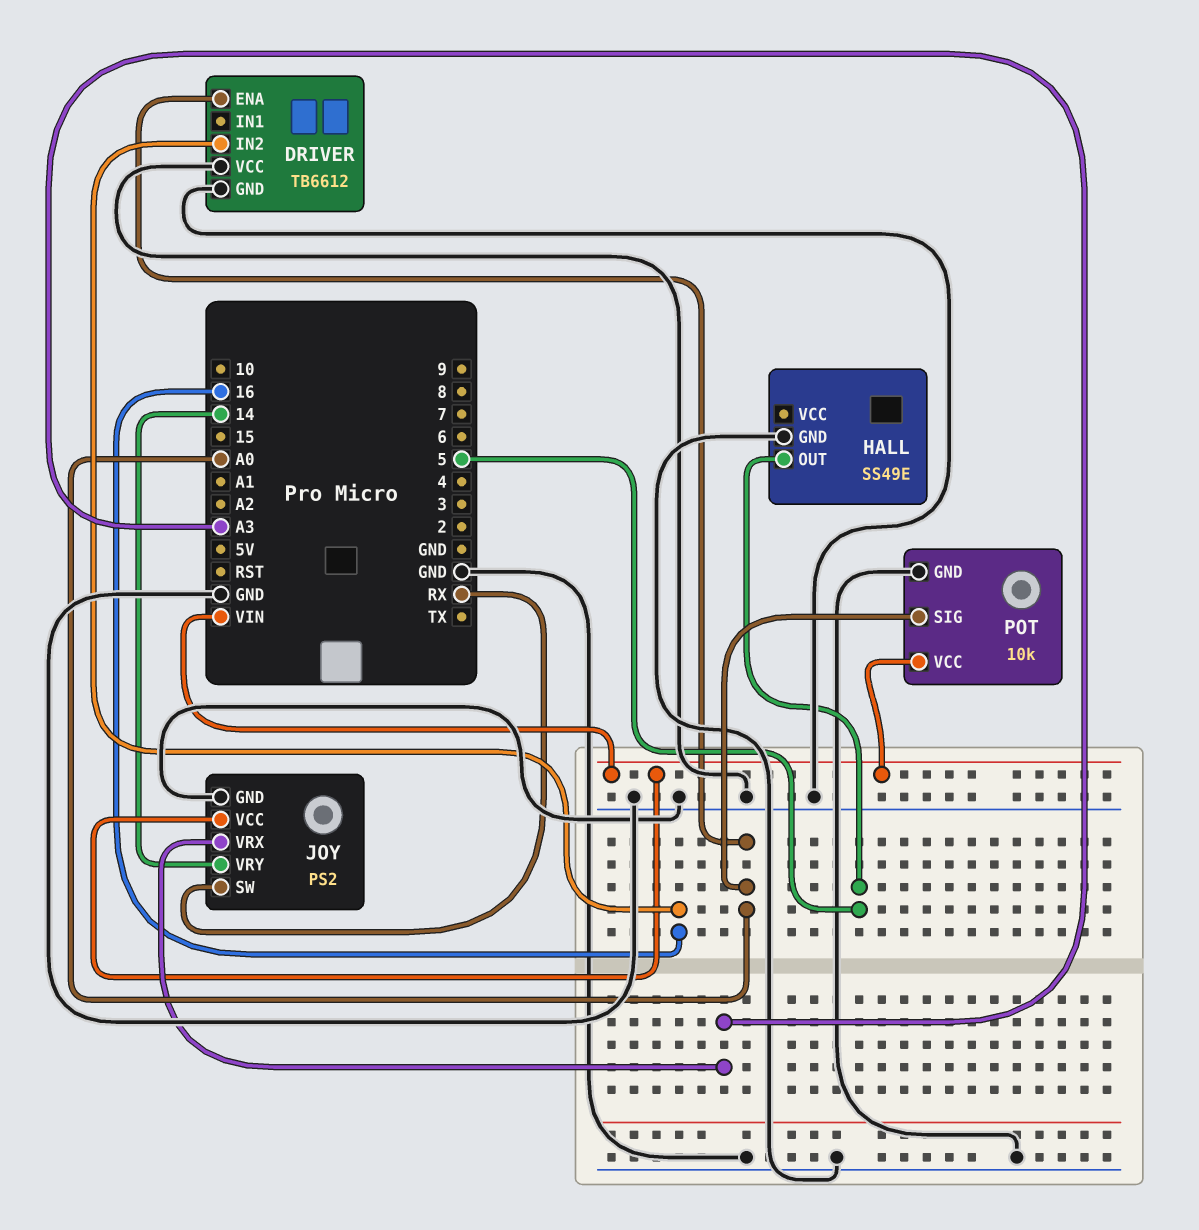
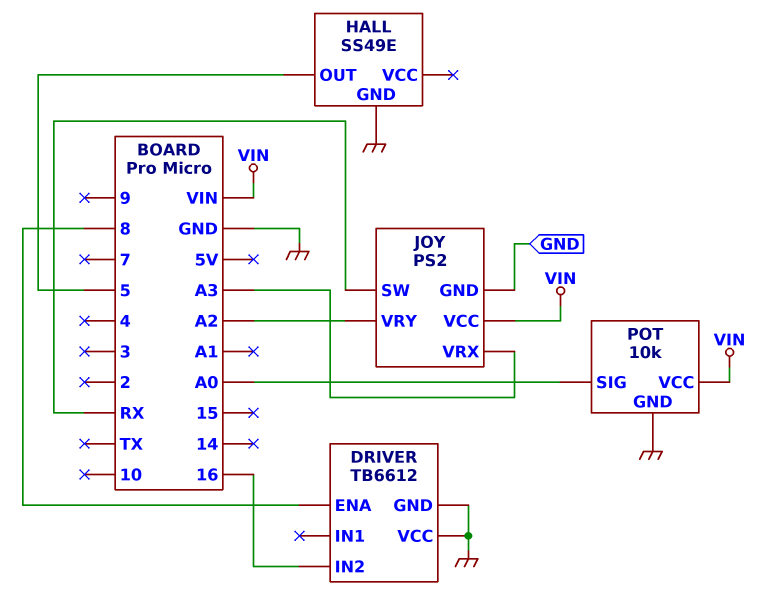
DRIVER pin ENA: A0 -> 8
JOY pin VRY: 14 -> A2

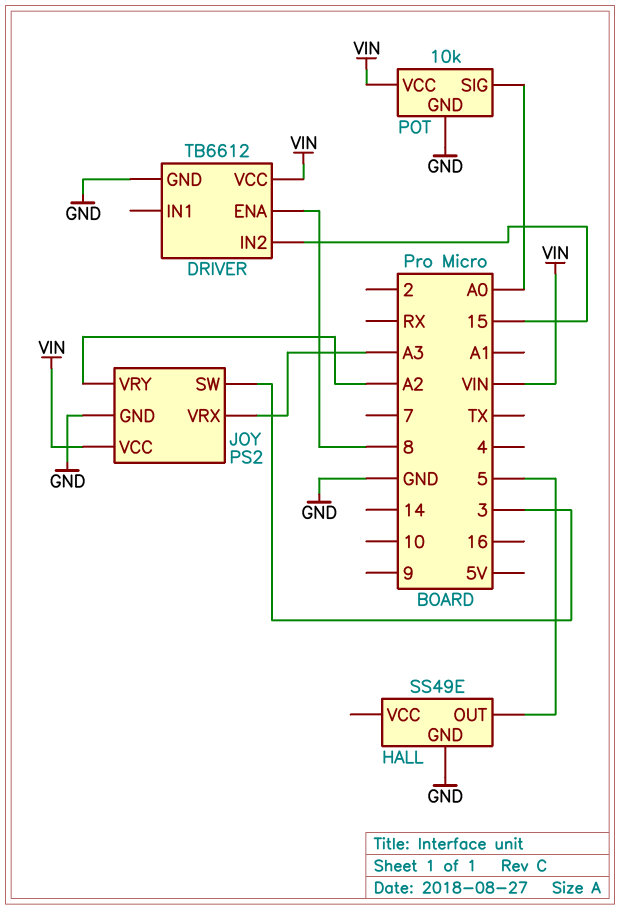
DRIVER pin IN2: 16 -> 15
DRIVER pin VCC: GND -> VIN
JOY pin SW: RX -> 3

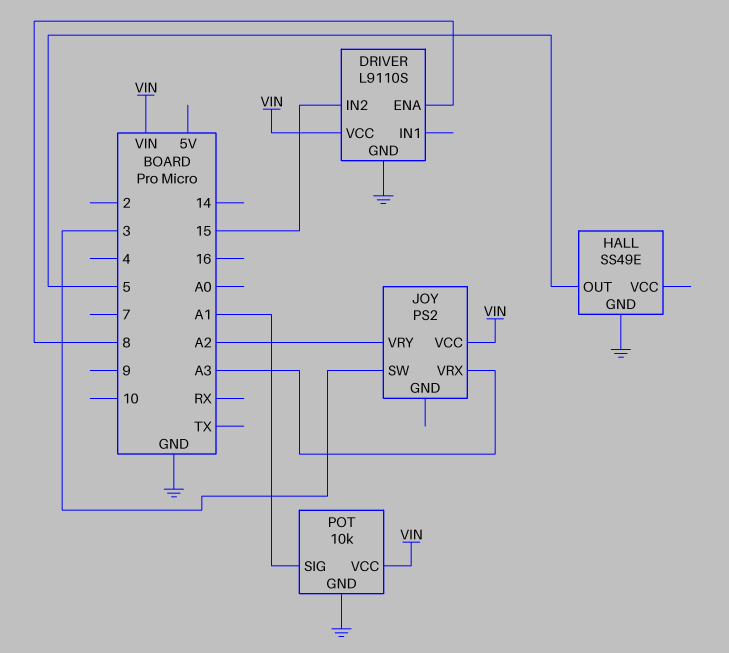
DRIVER: TB6612 -> L9110S
JOY pin GND: GND -> none
POT pin SIG: A0 -> A1

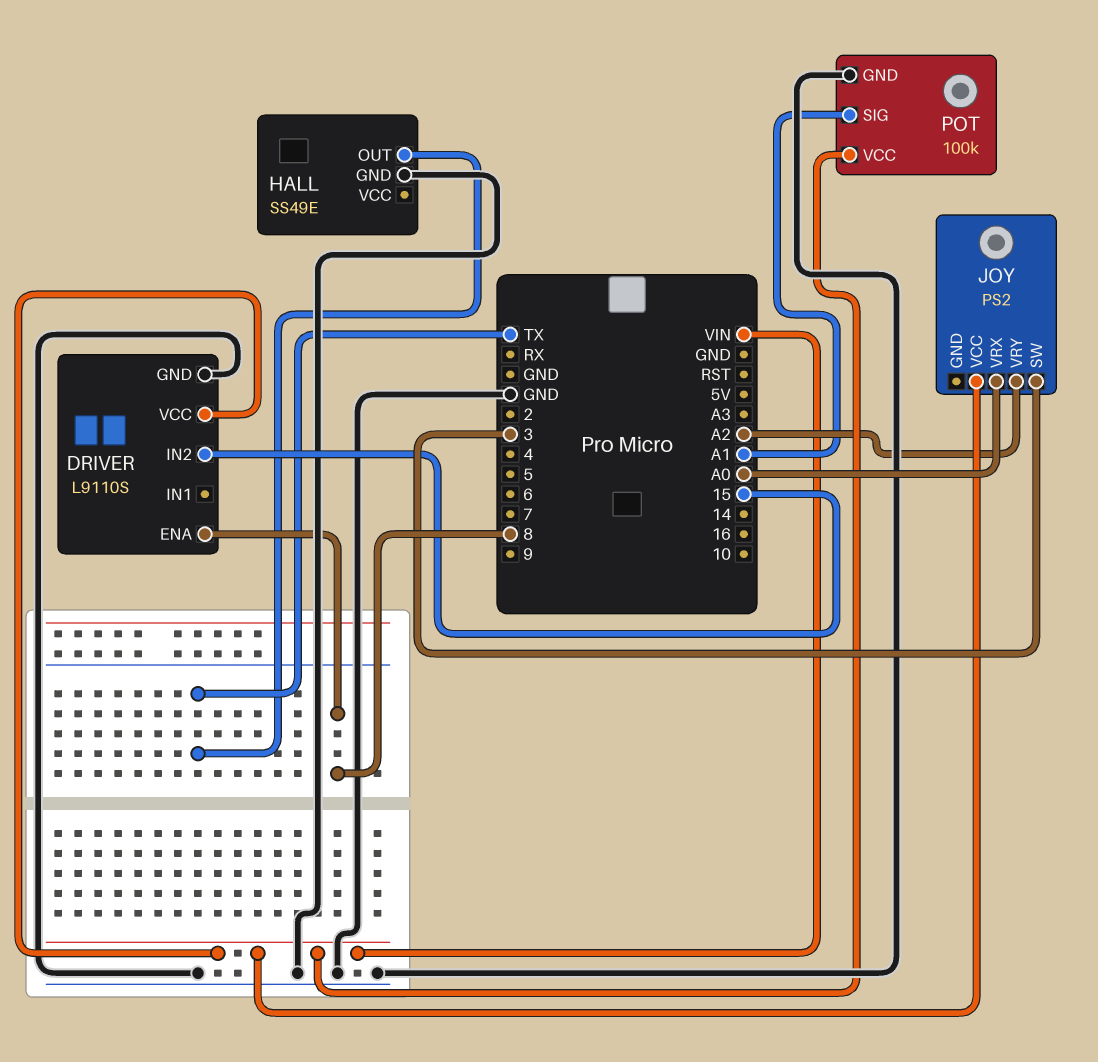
HALL pin OUT: 5 -> TX
JOY pin VRX: A3 -> A0
POT: 10k -> 100k

